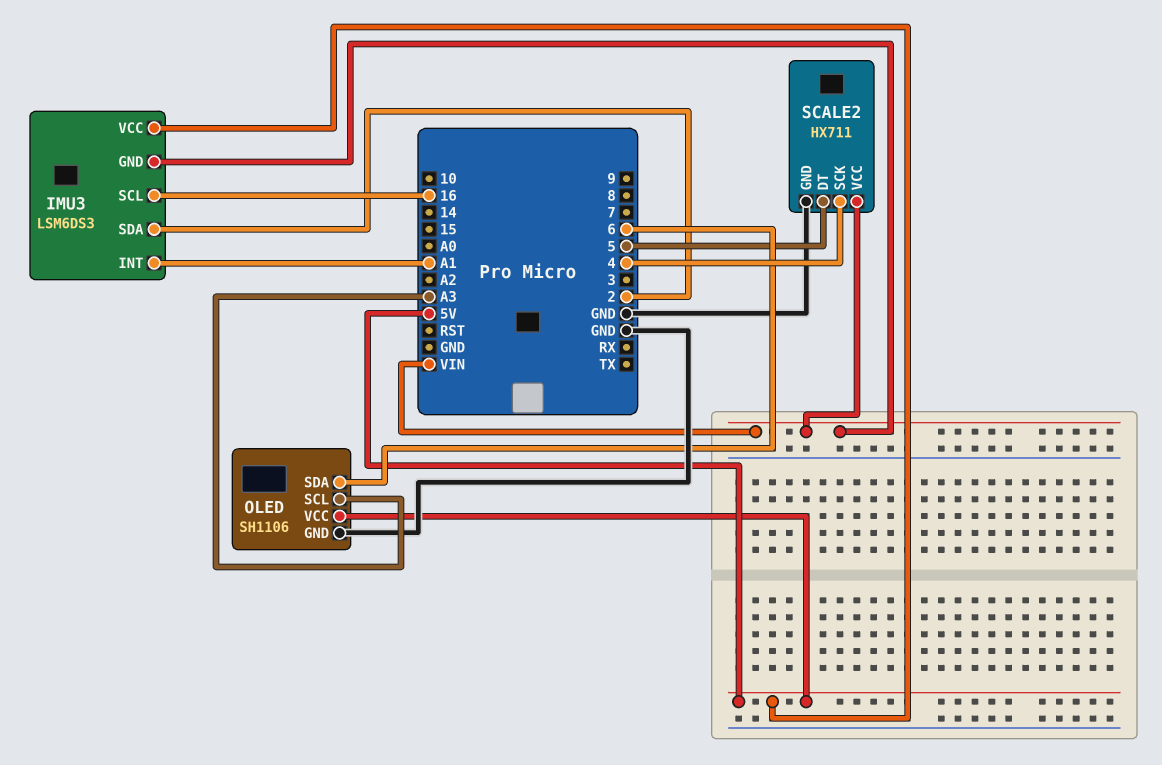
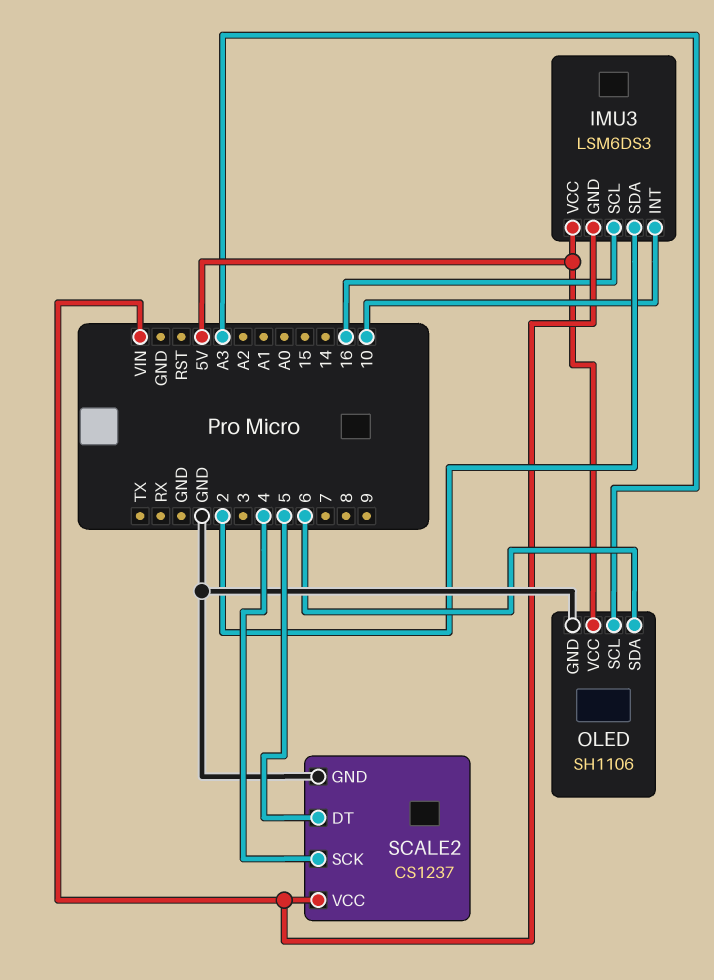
IMU3 pin INT: A1 -> 10
SCALE2: HX711 -> CS1237

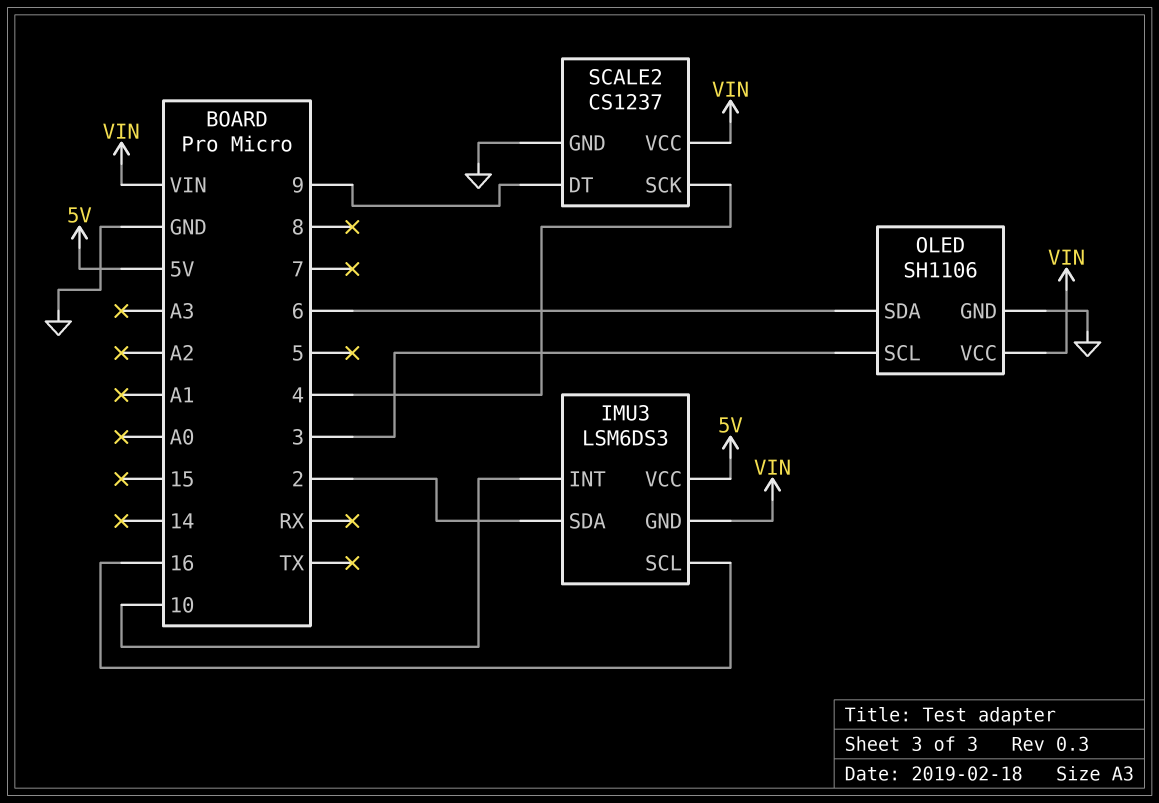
OLED pin SCL: A3 -> 3
OLED pin VCC: 5V -> VIN
SCALE2 pin DT: 5 -> 9

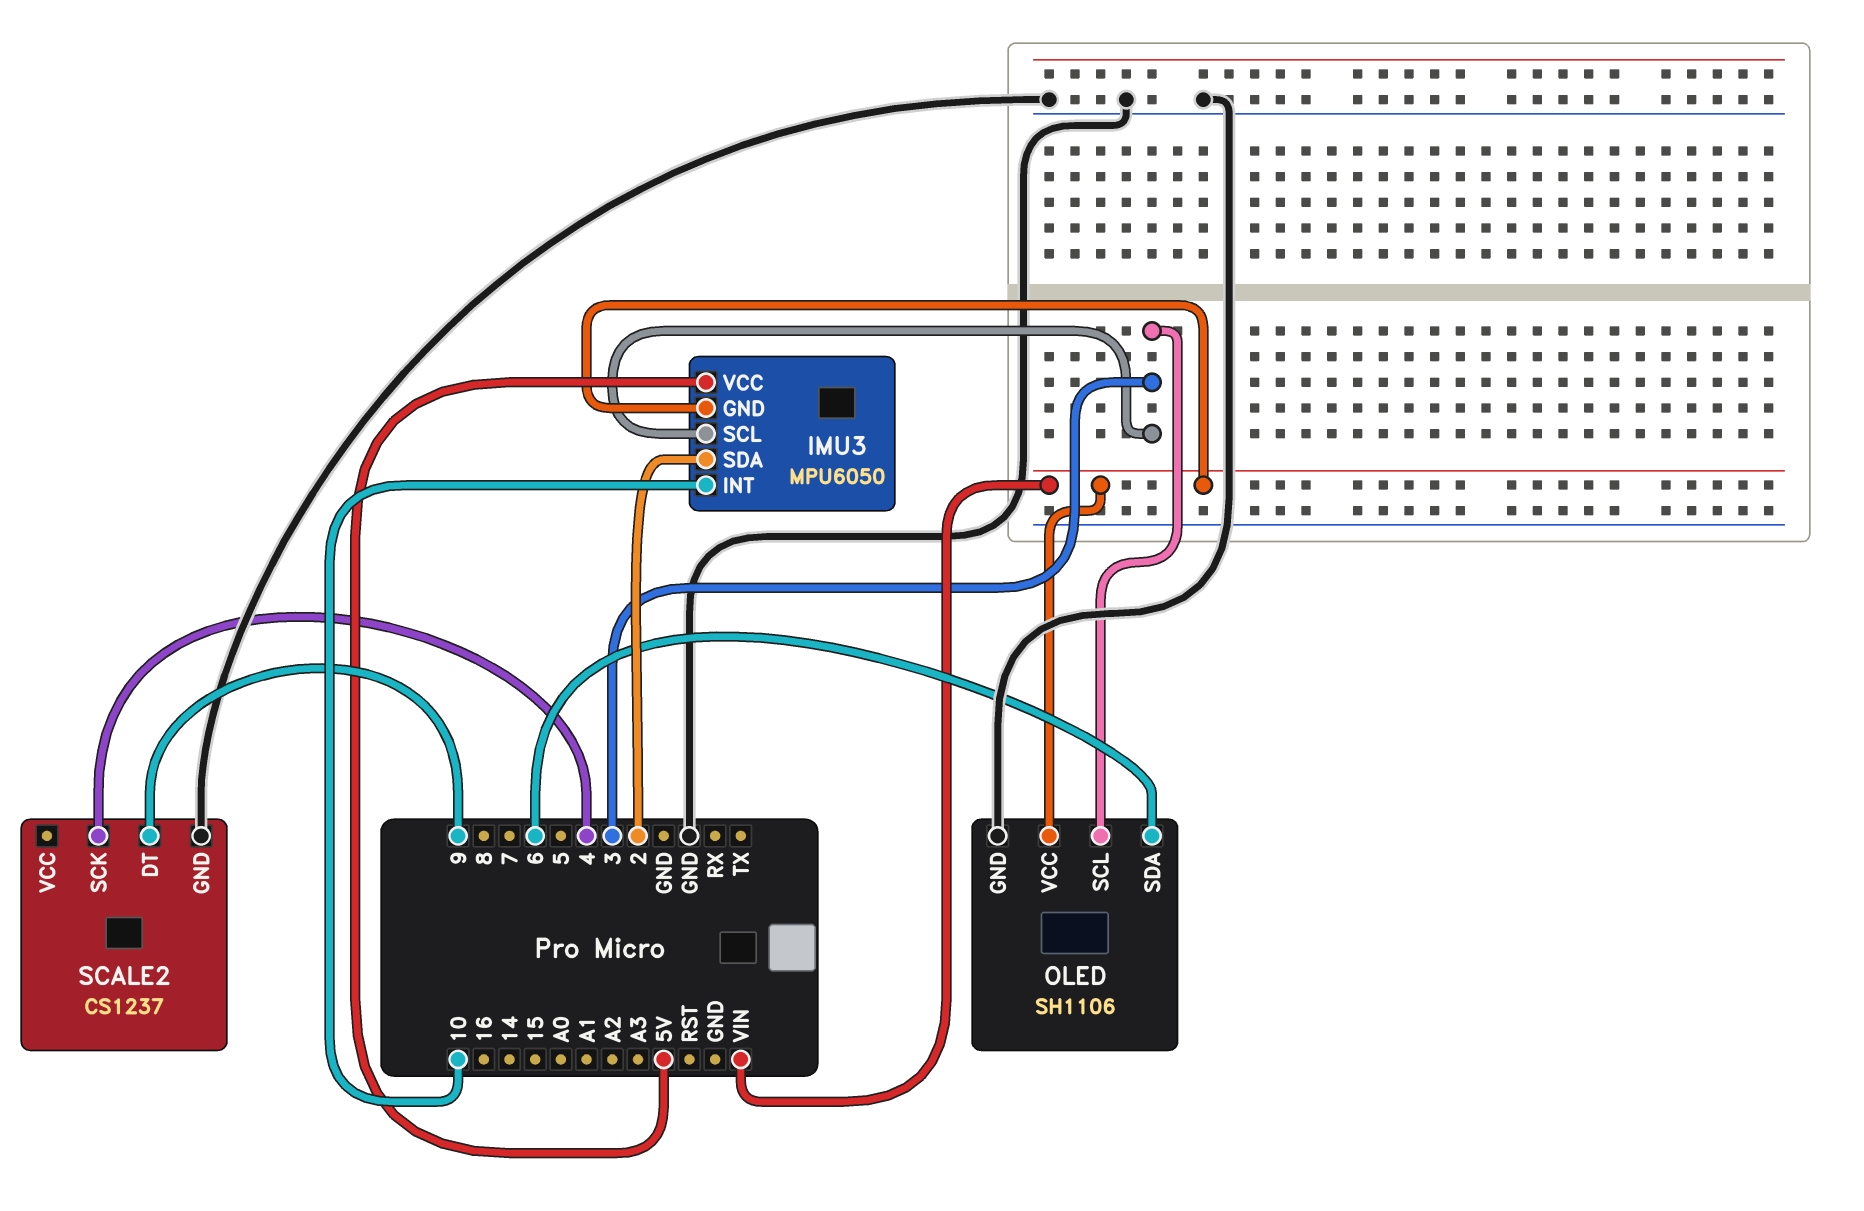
IMU3: LSM6DS3 -> MPU6050
IMU3 pin SCL: 16 -> 3
SCALE2 pin VCC: VIN -> none

